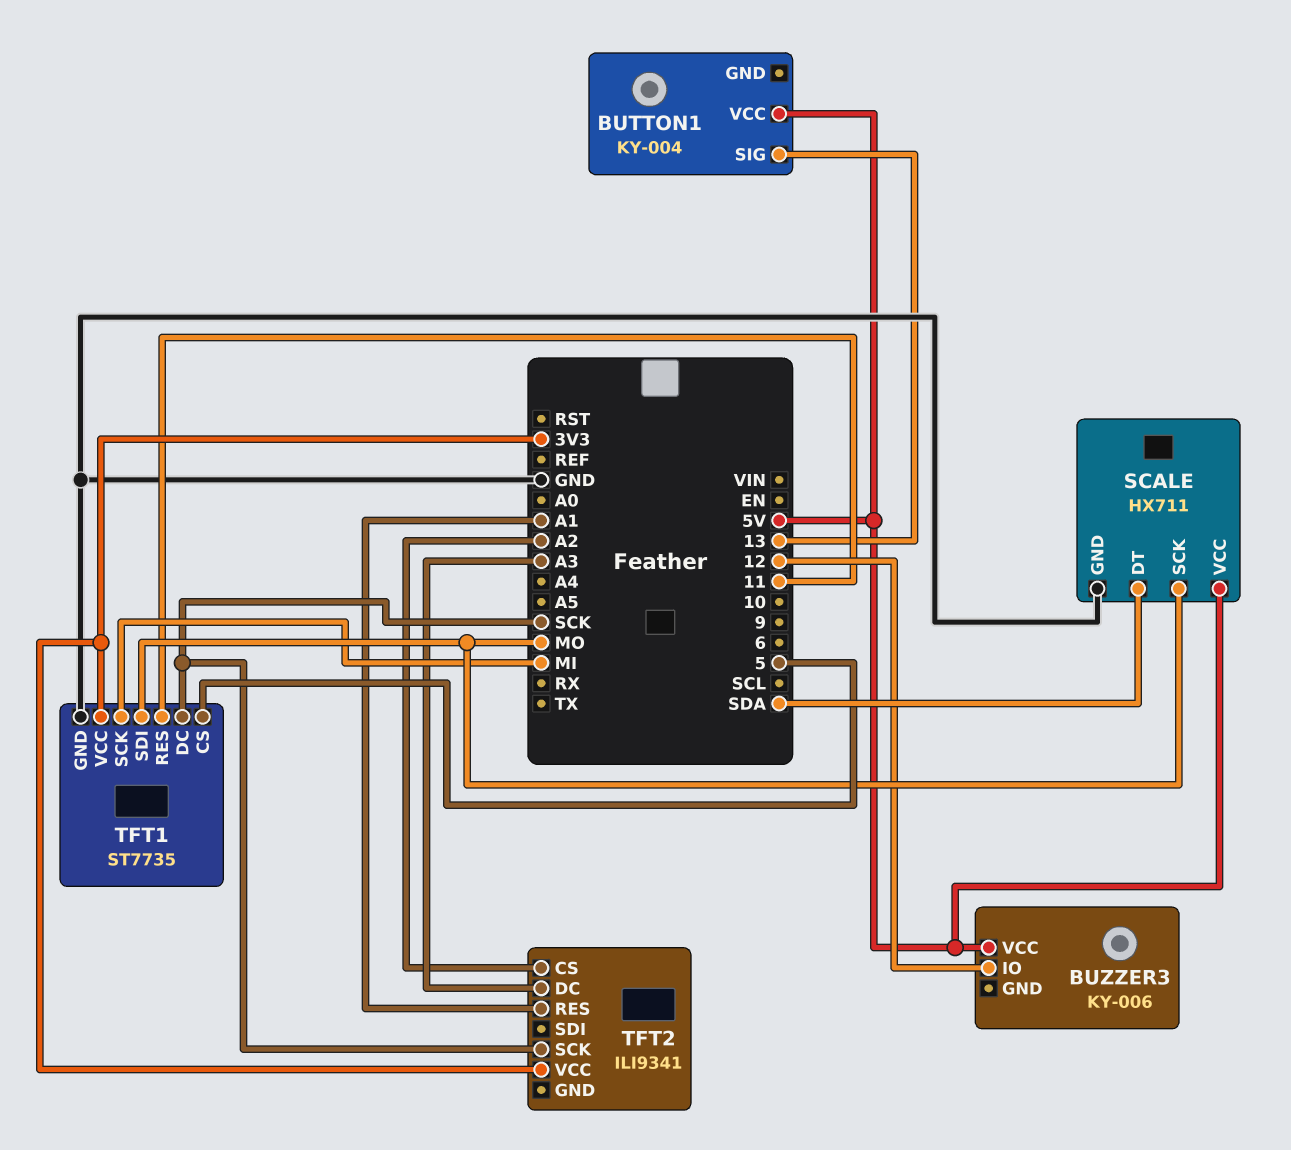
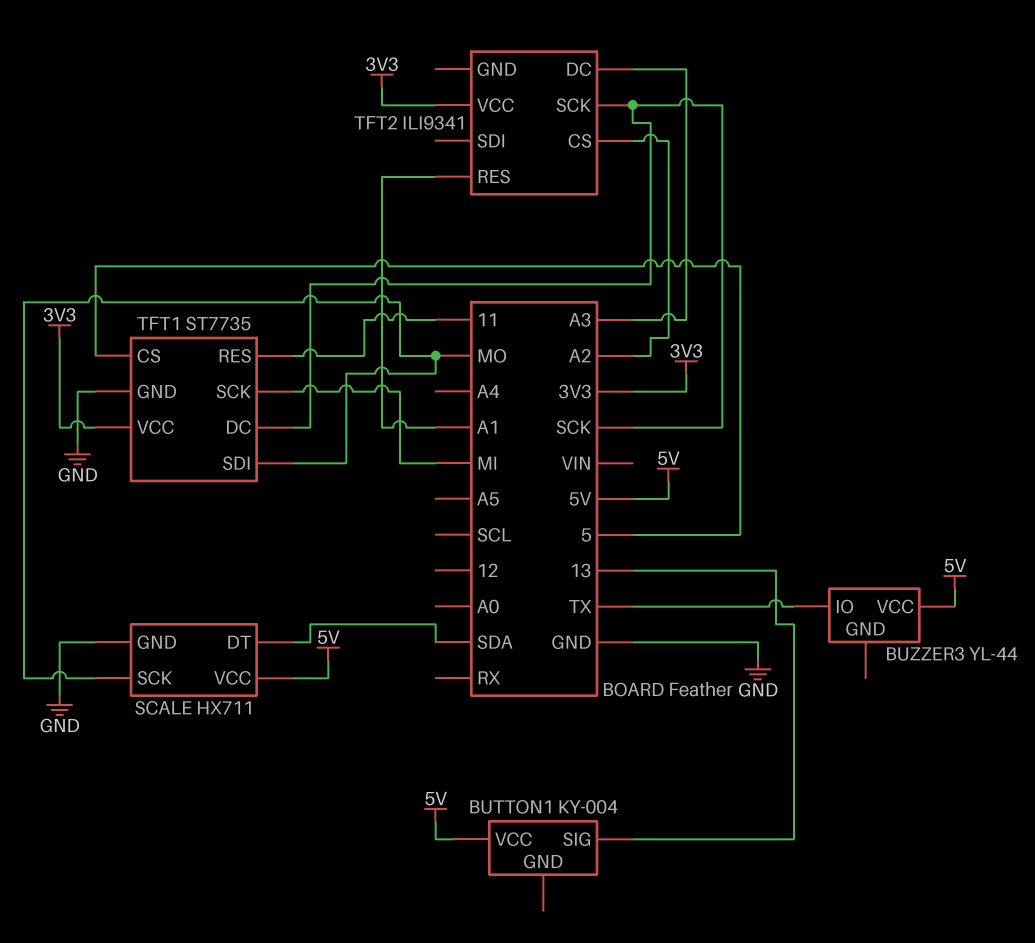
BUZZER3: KY-006 -> YL-44
BUZZER3 pin IO: 12 -> TX

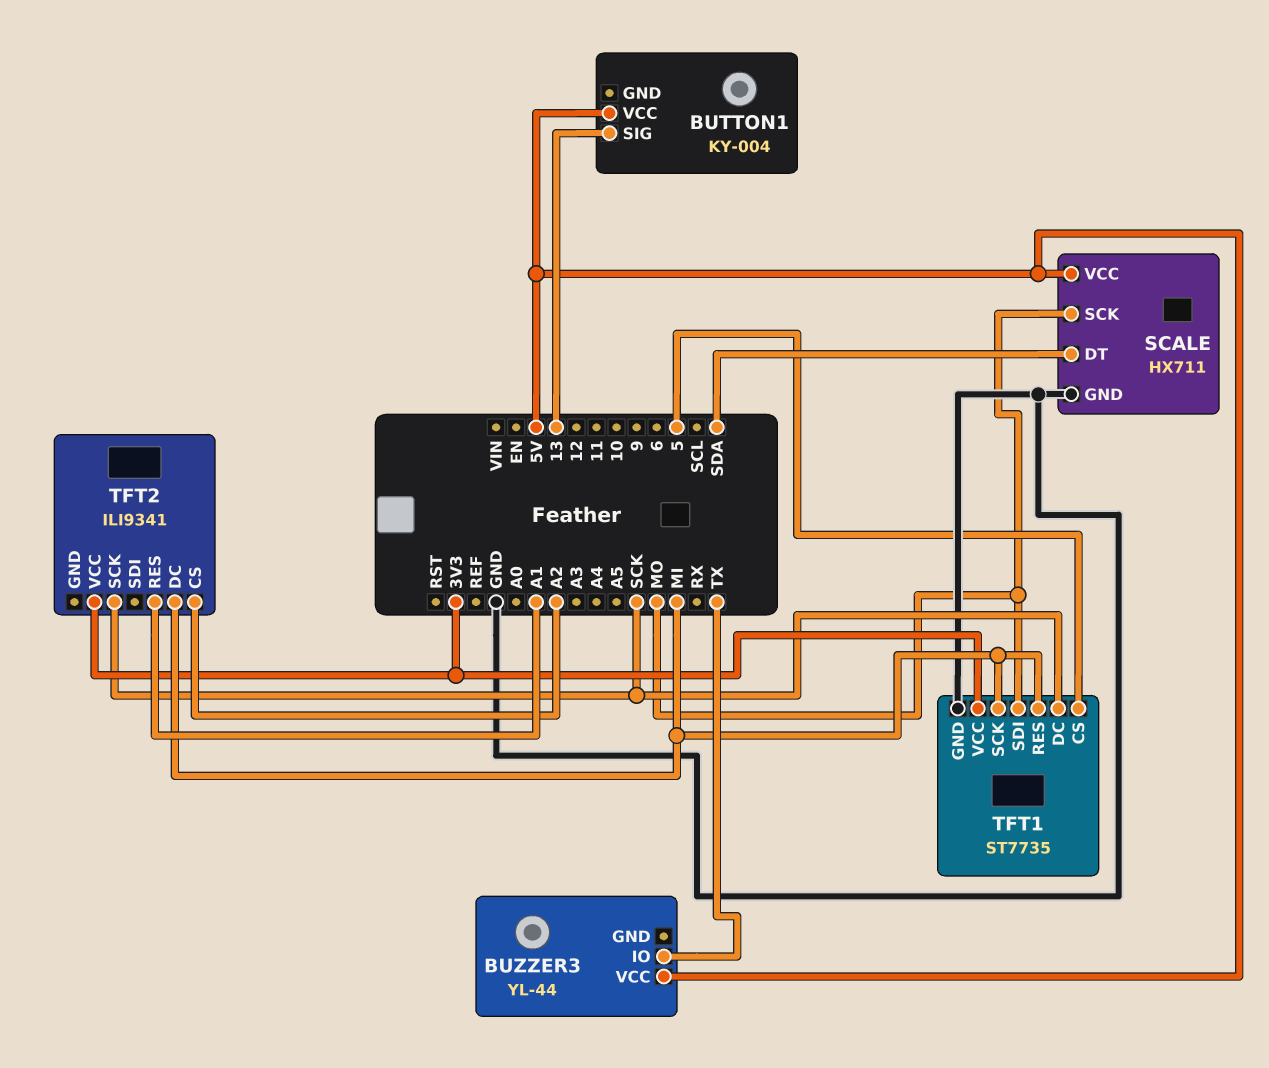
TFT1 pin RES: 11 -> MI
TFT2 pin DC: A3 -> MI

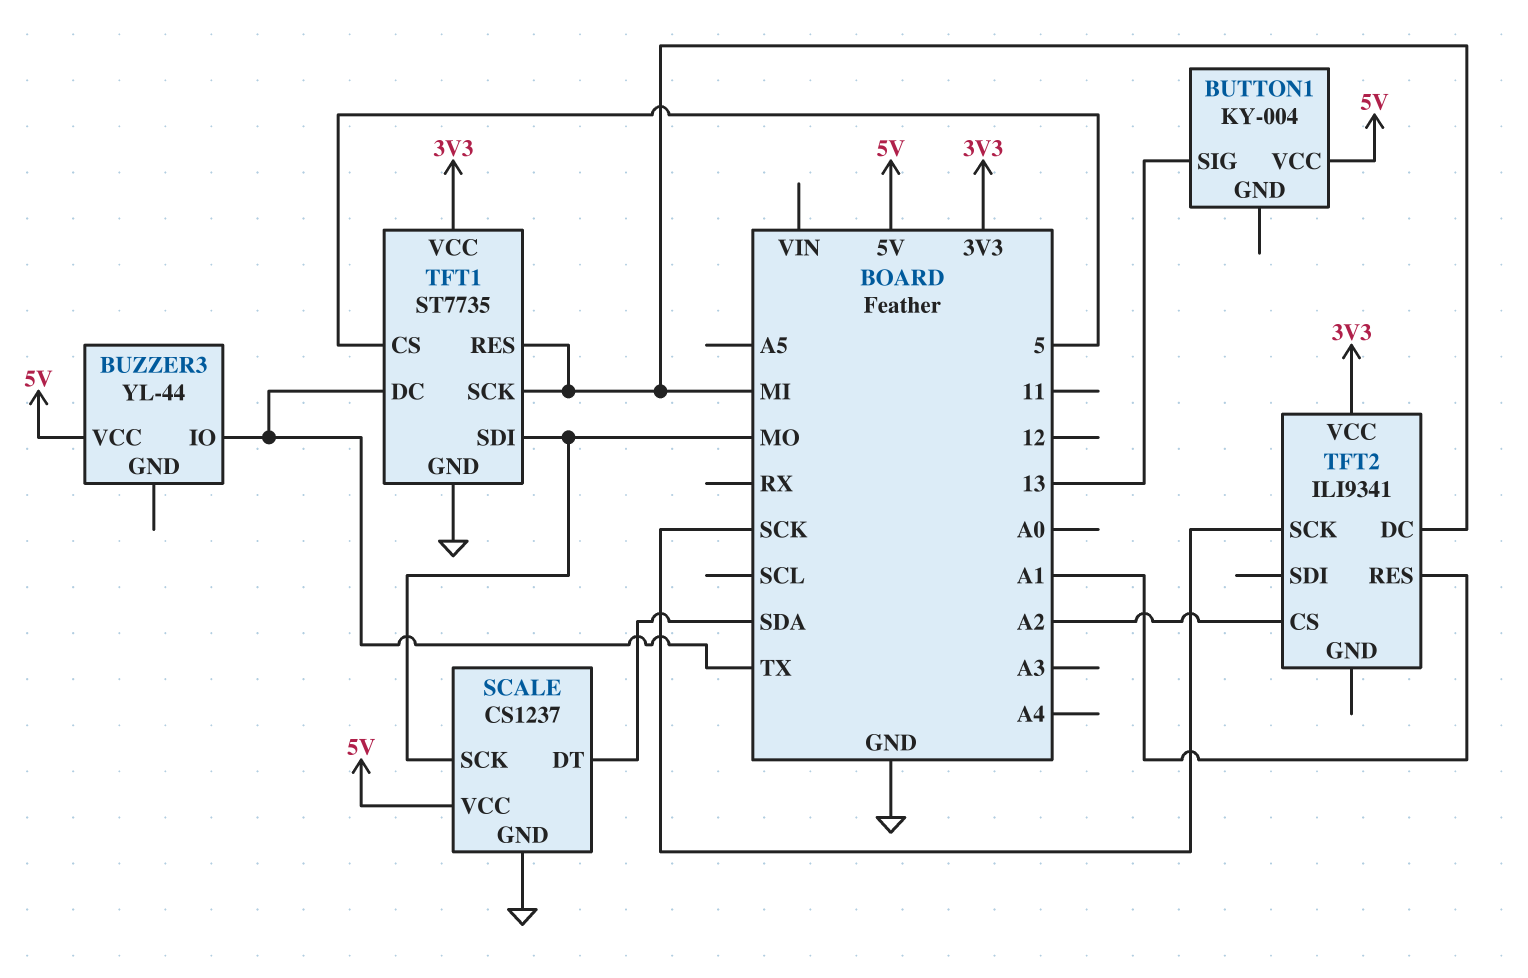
SCALE: HX711 -> CS1237
TFT1 pin DC: SCK -> TX

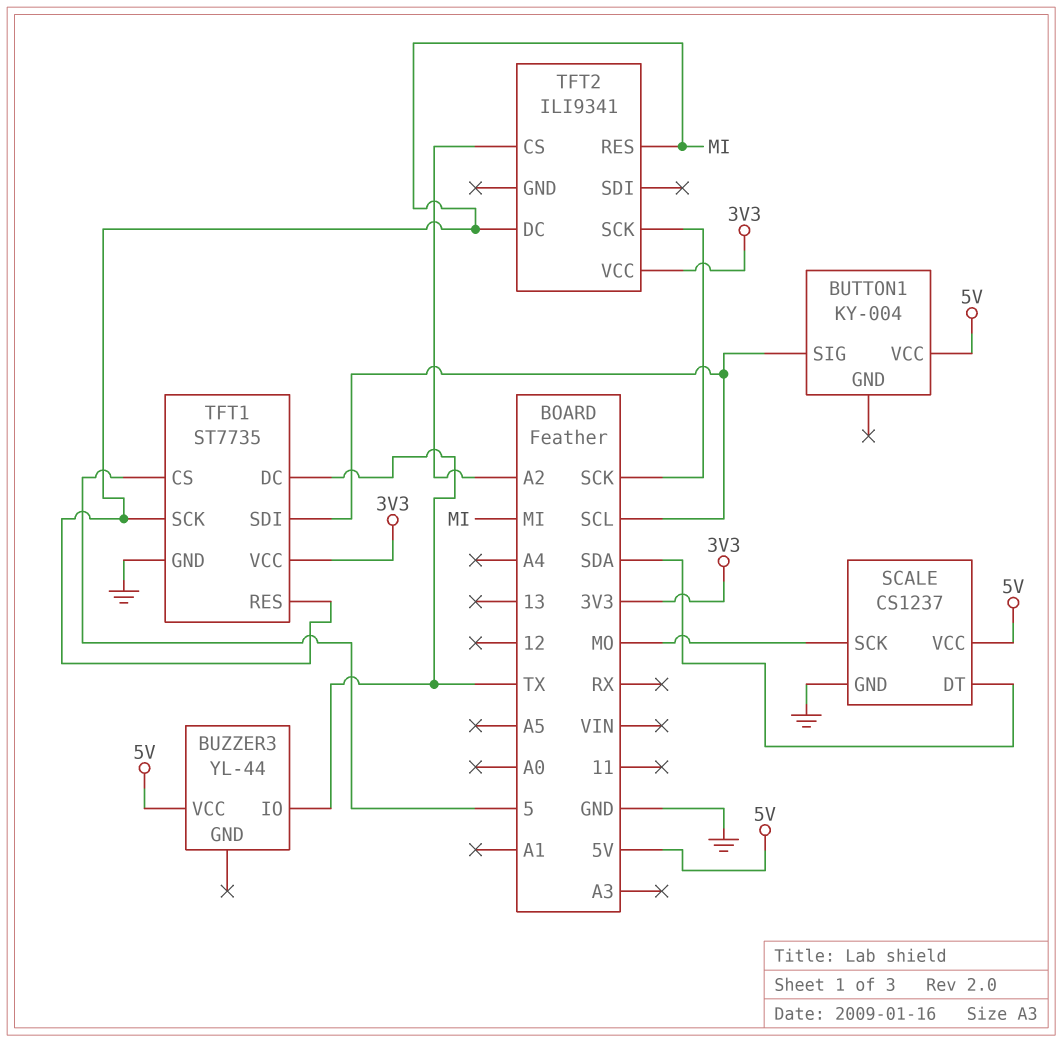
BUTTON1 pin SIG: 13 -> SCL
TFT1 pin SDI: MO -> SCL
TFT2 pin RES: A1 -> MI

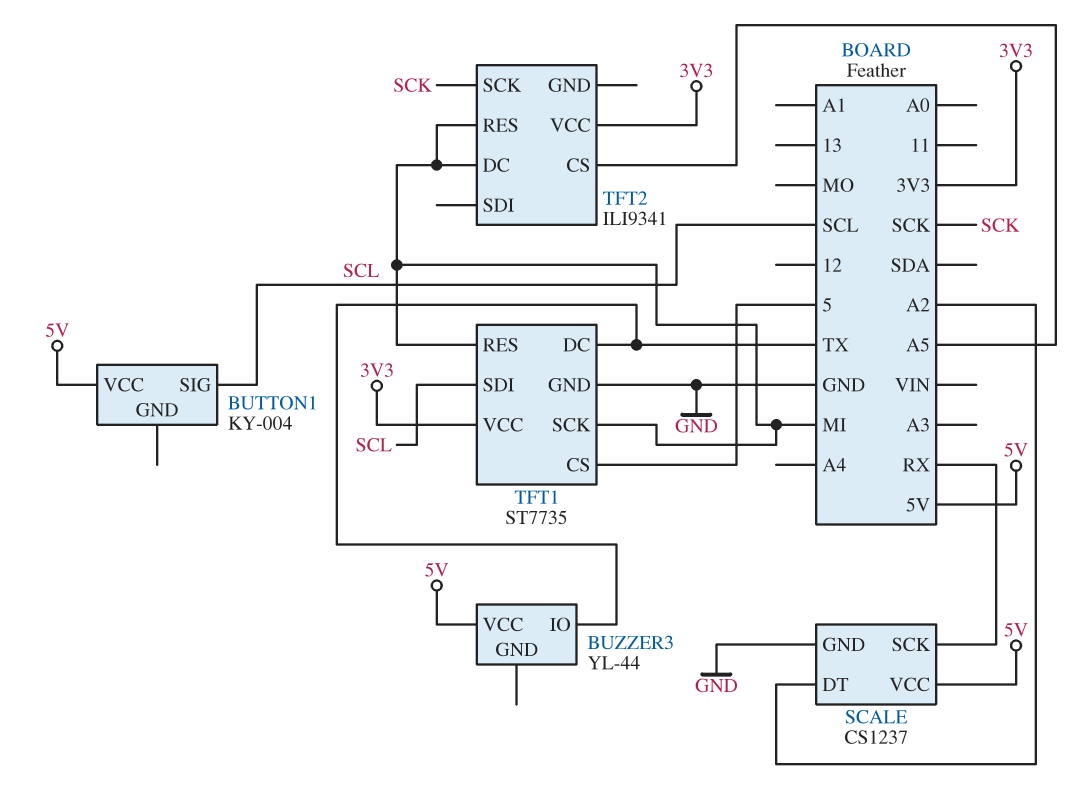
SCALE pin DT: SDA -> A2
SCALE pin SCK: MO -> RX
TFT2 pin CS: A2 -> A5

